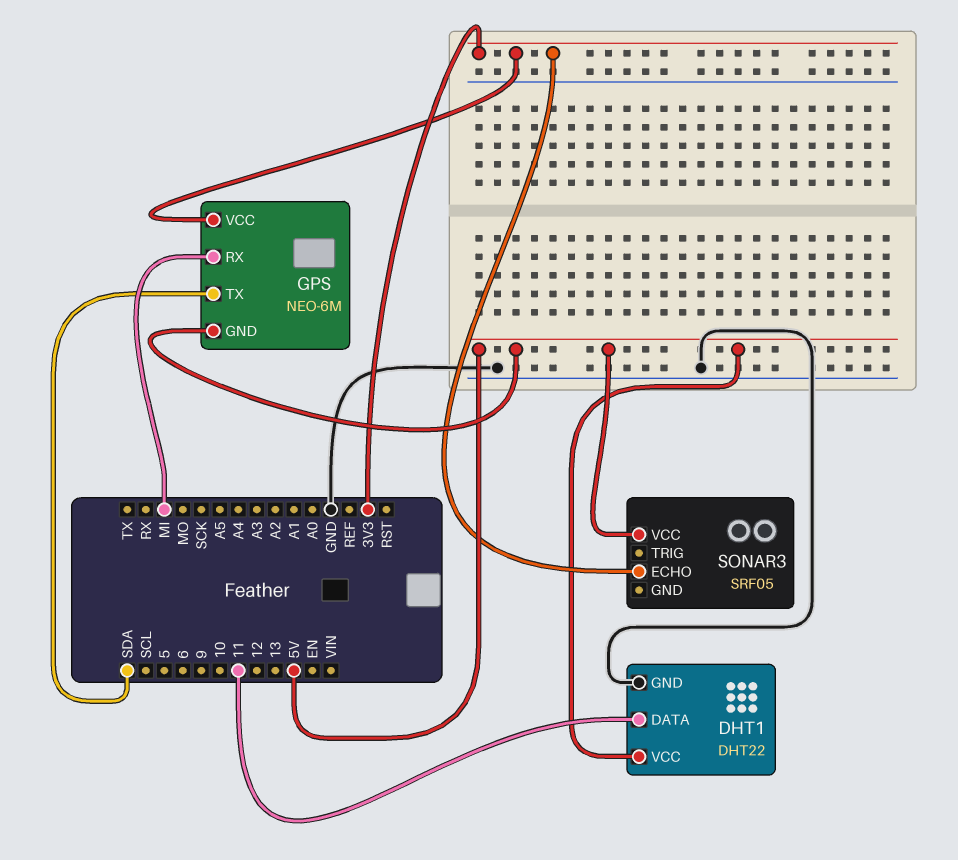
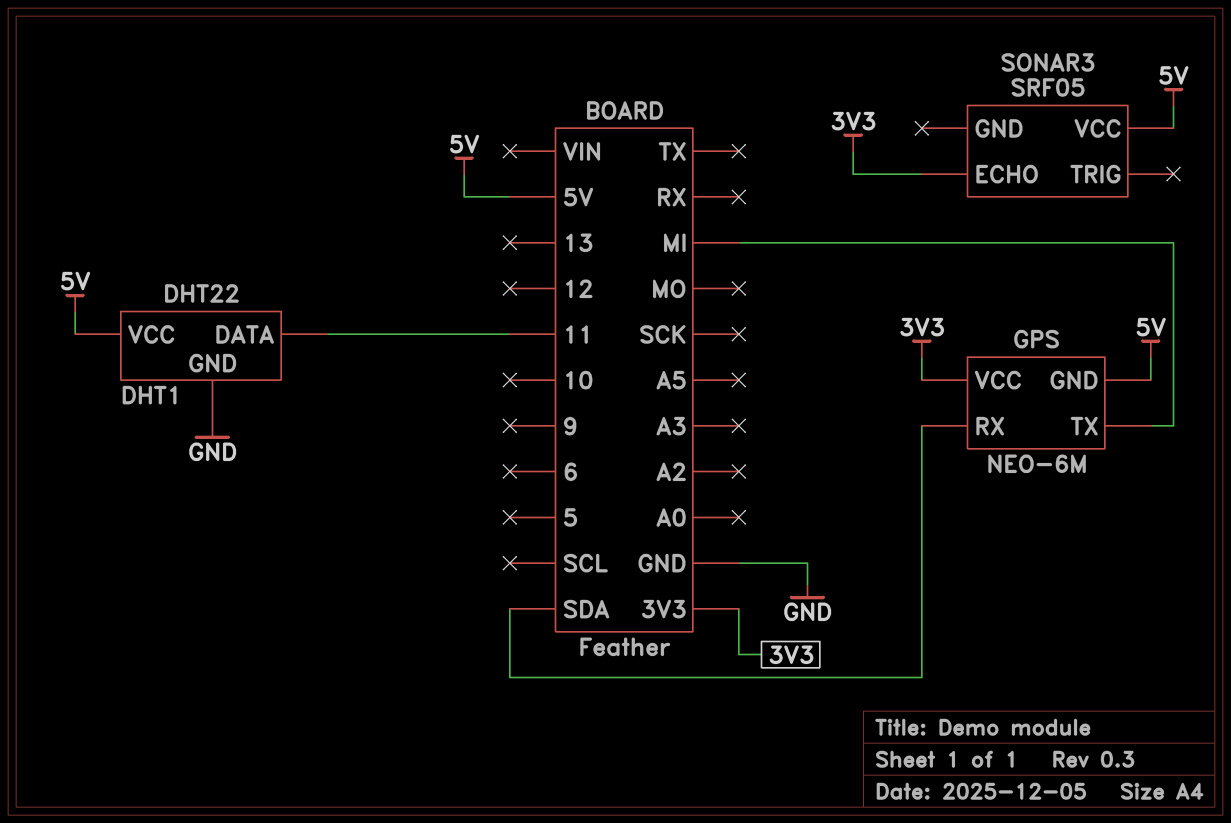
GPS pin RX: MI -> SDA
GPS pin TX: SDA -> MI

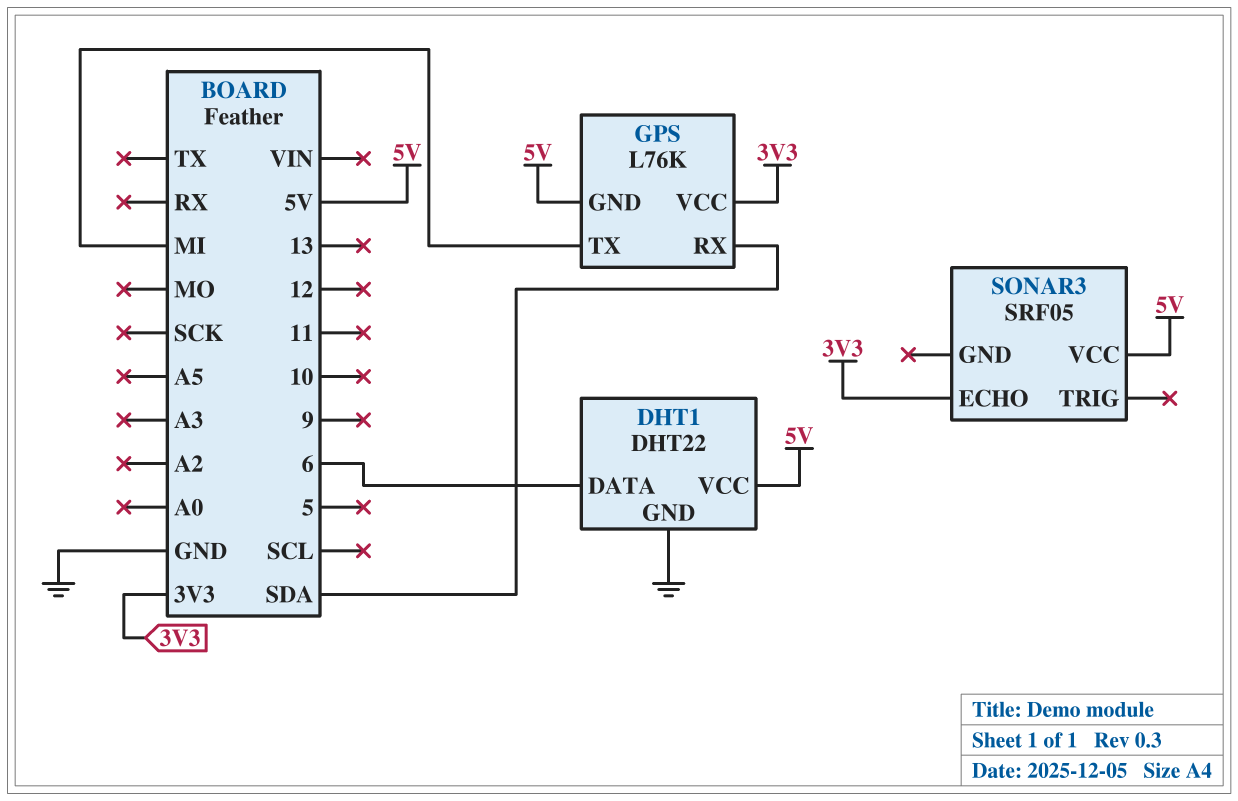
DHT1 pin DATA: 11 -> 6
GPS: NEO-6M -> L76K

